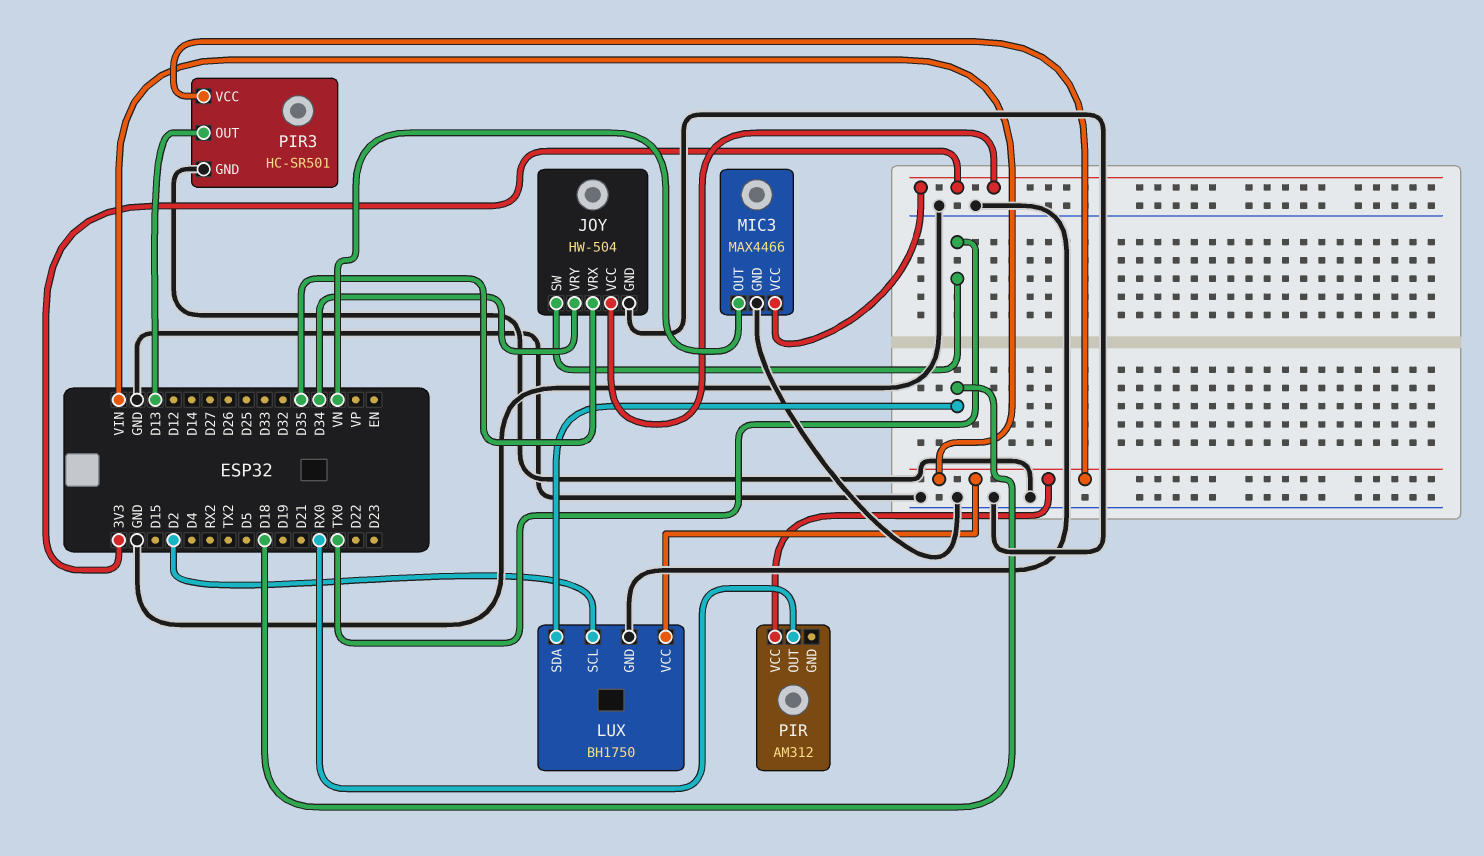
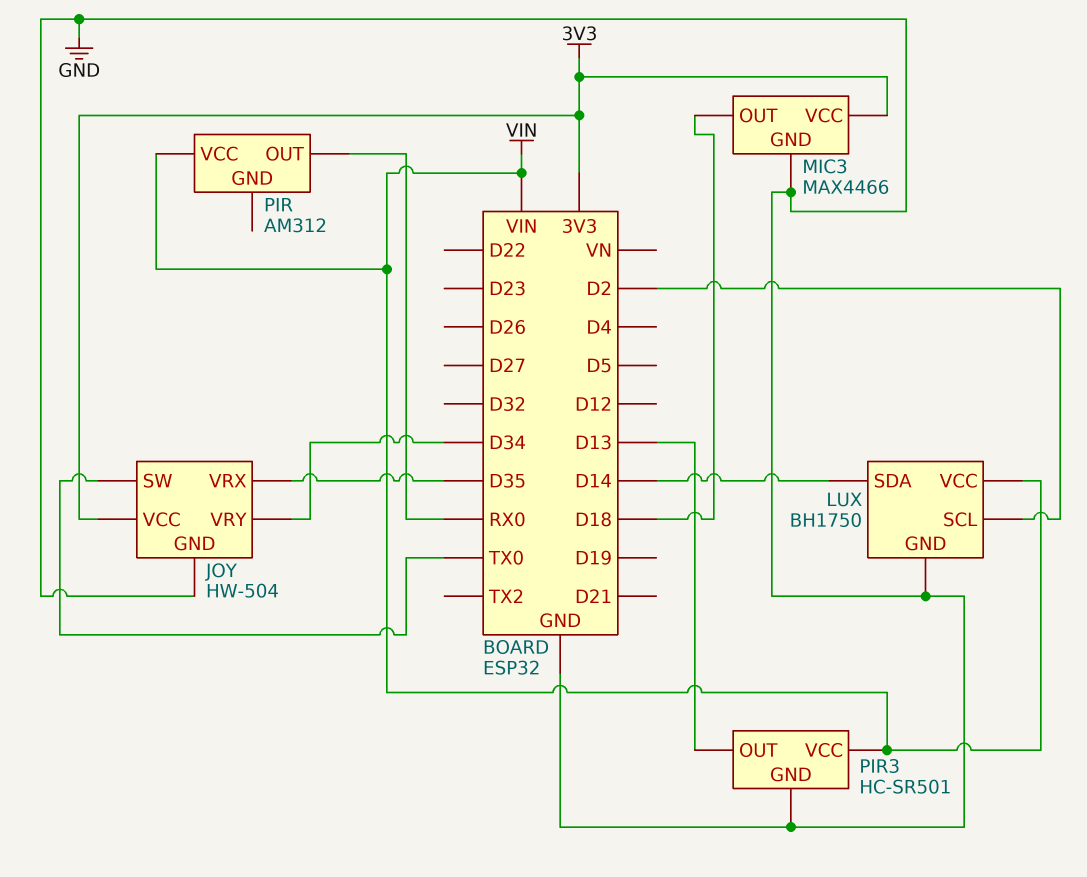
LUX pin SDA: D18 -> D14
MIC3 pin OUT: VN -> D18

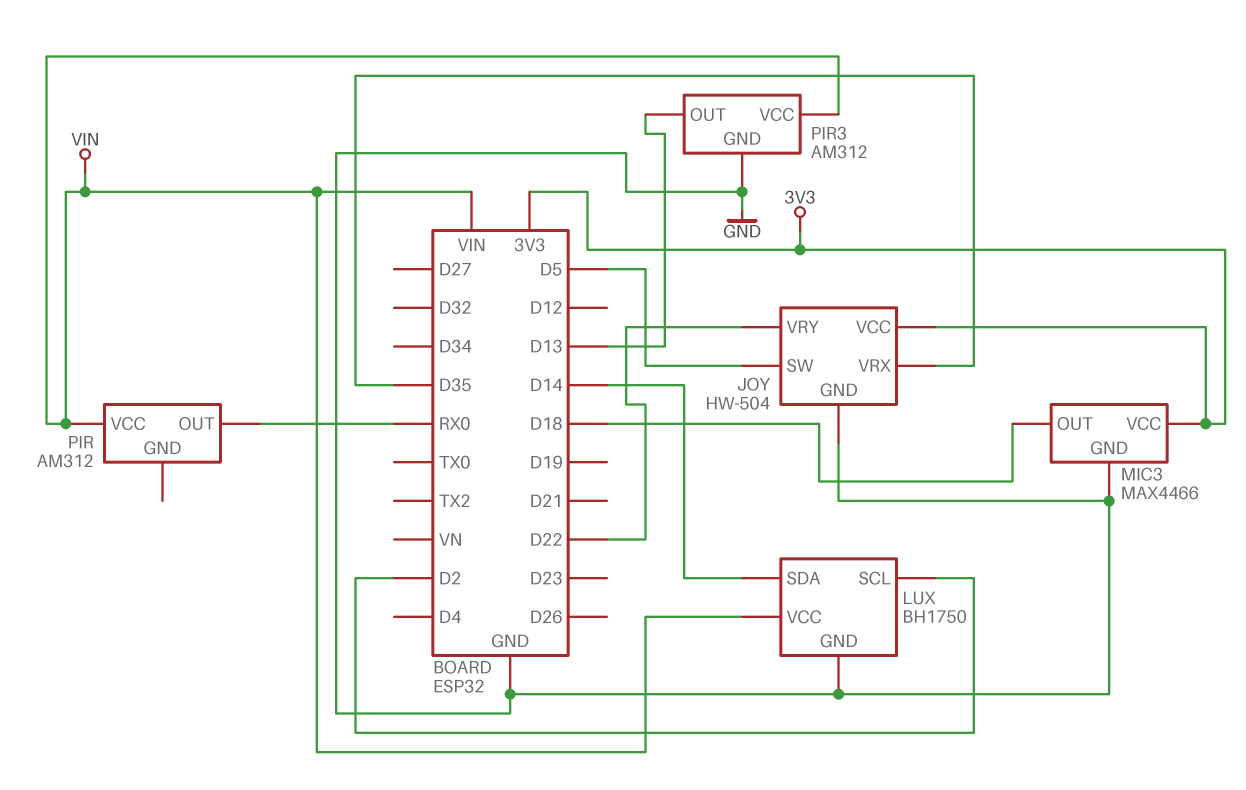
JOY pin SW: TX0 -> D5
JOY pin VRY: D34 -> D22
PIR3: HC-SR501 -> AM312

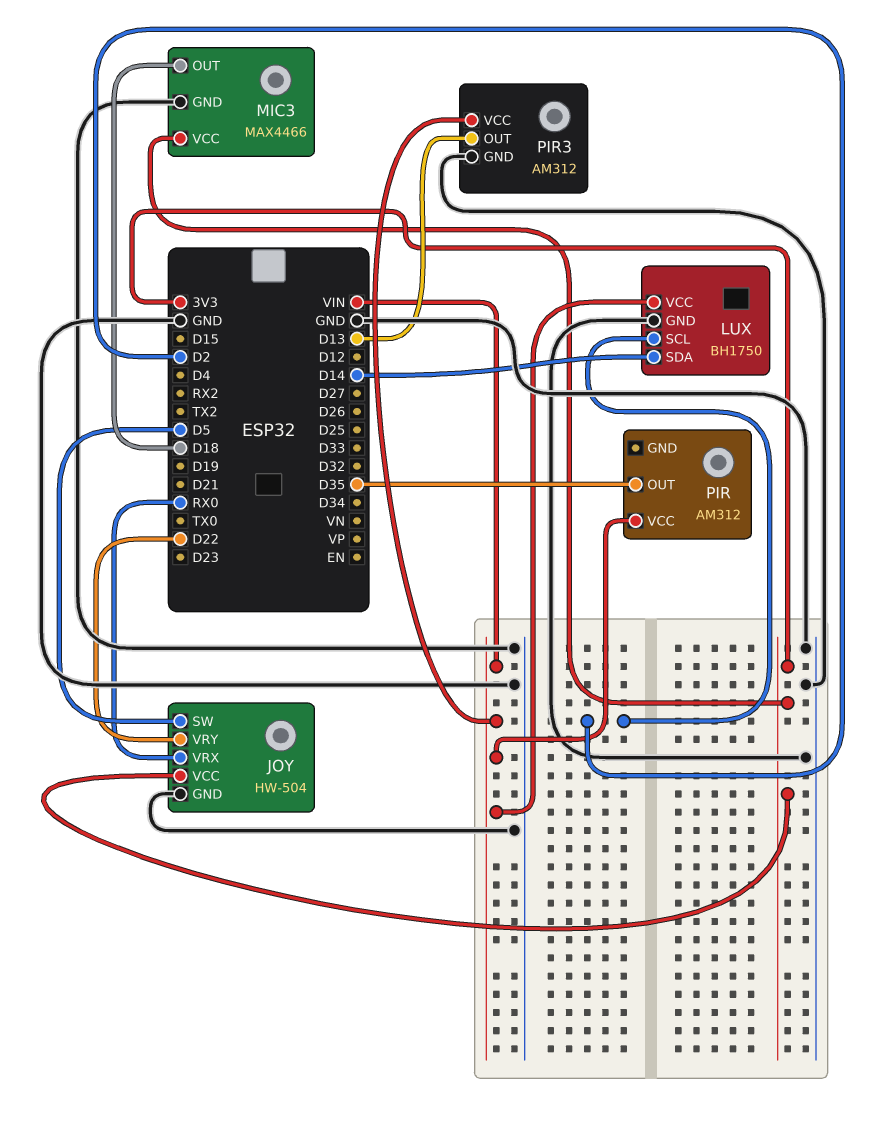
JOY pin VRX: D35 -> RX0
PIR pin OUT: RX0 -> D35

